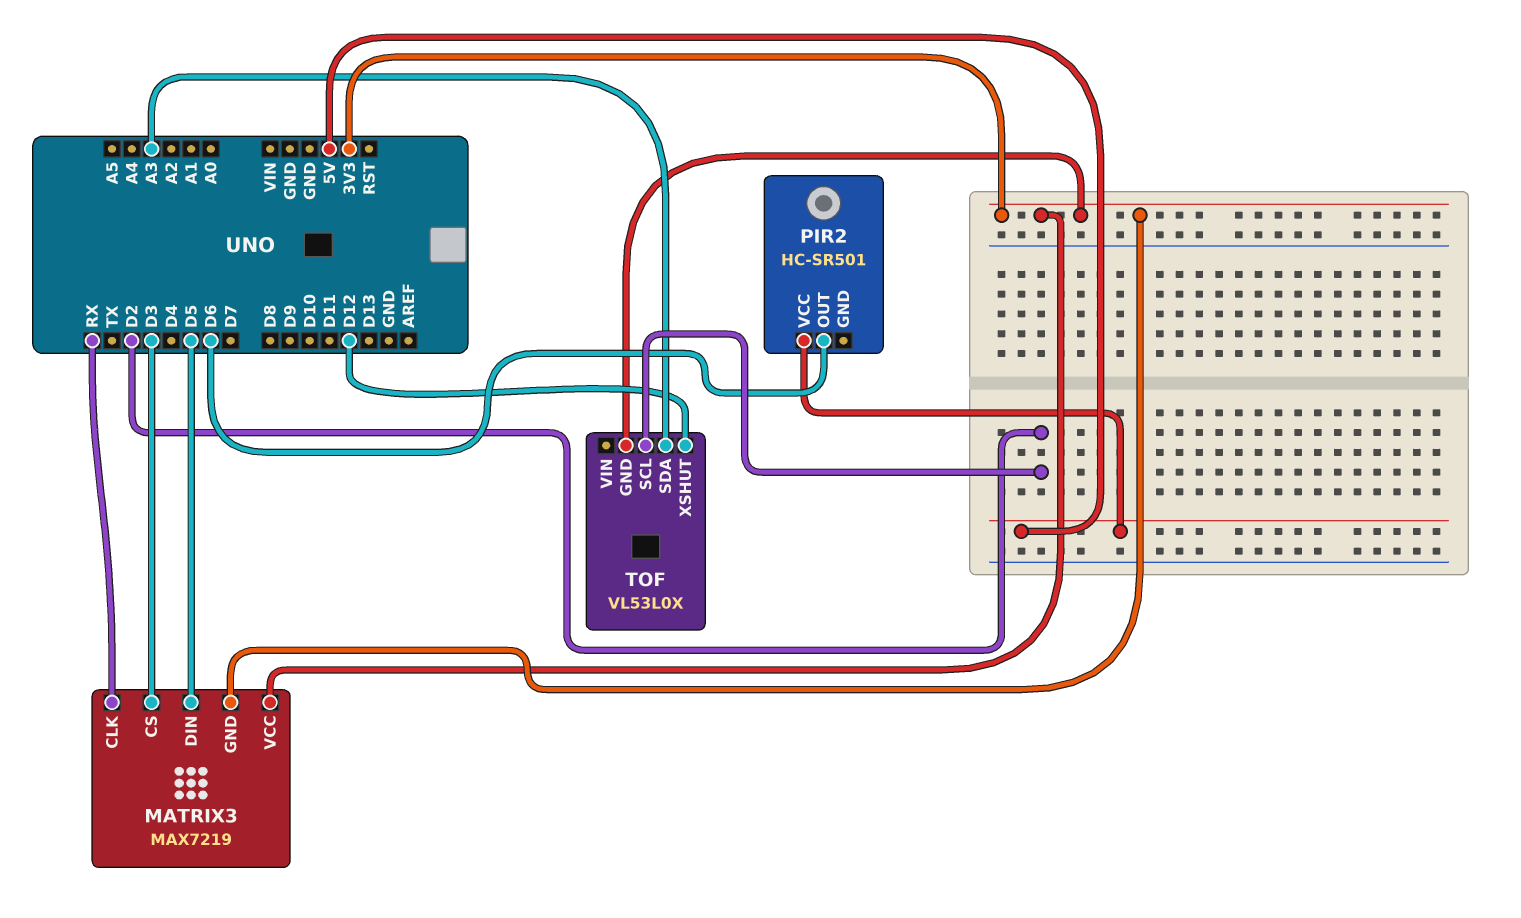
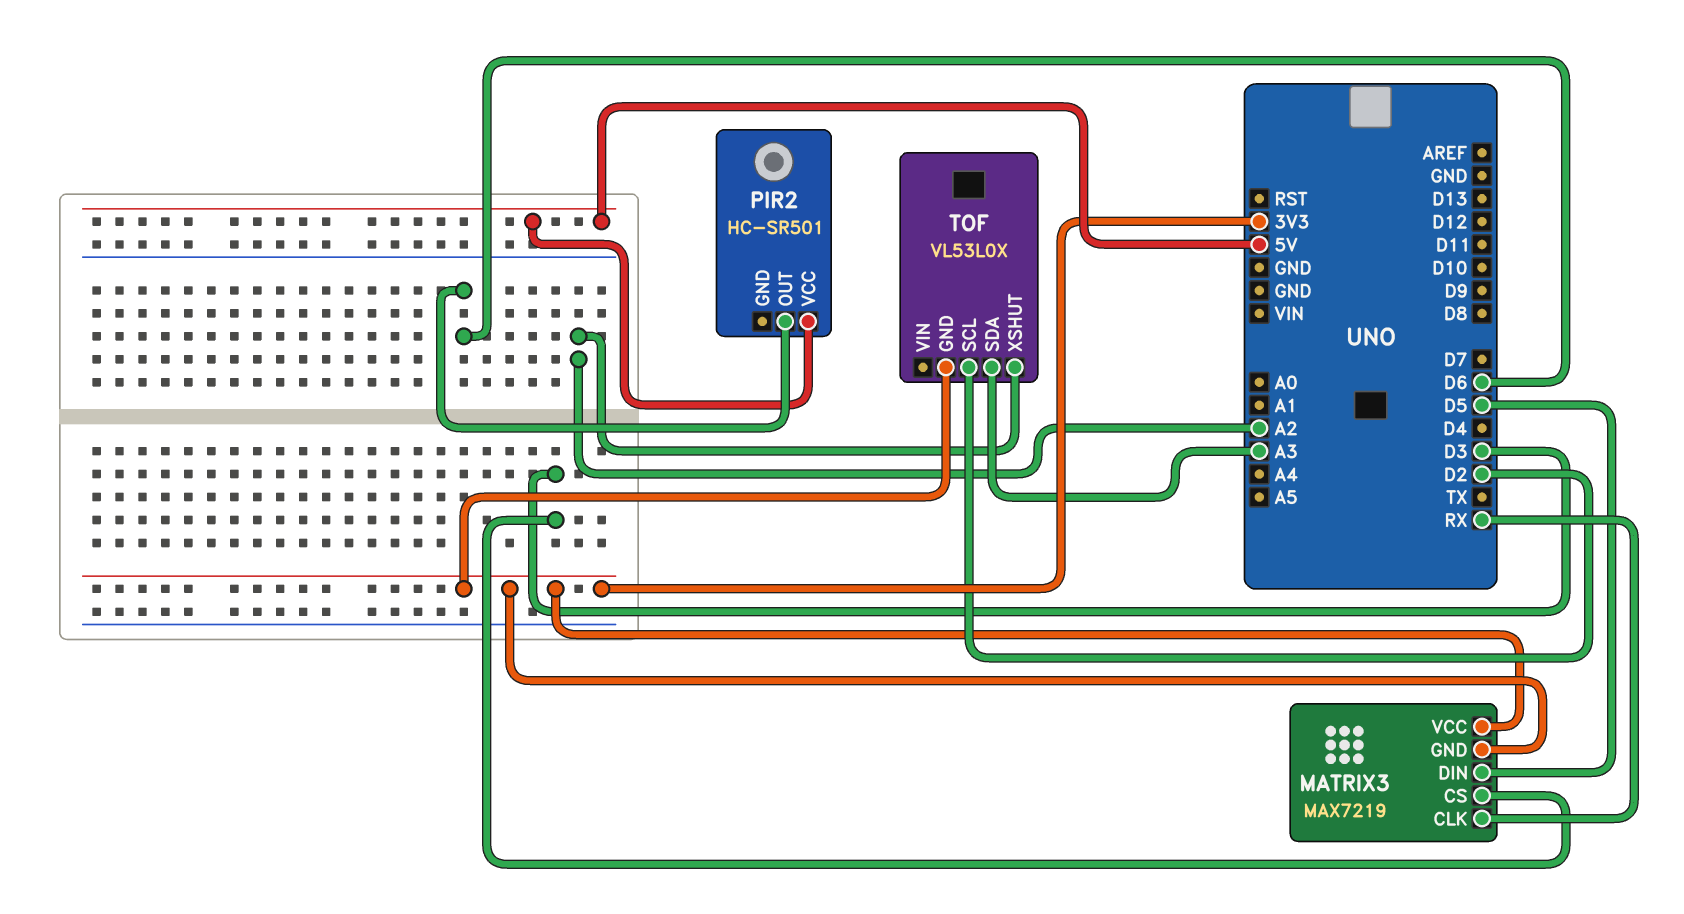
TOF pin XSHUT: D12 -> A2

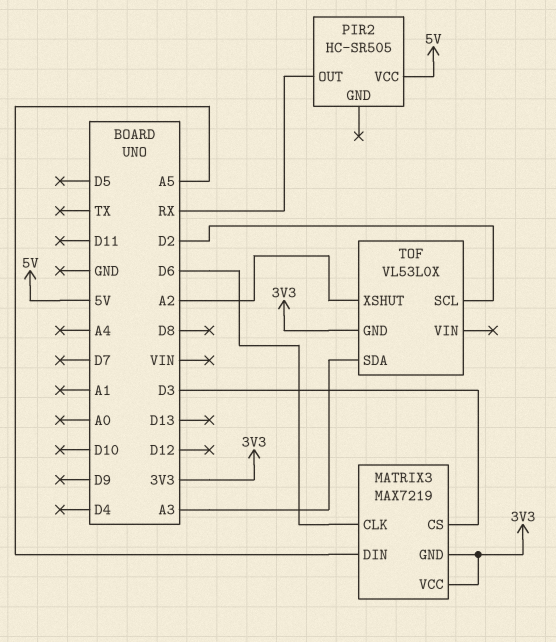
MATRIX3 pin CLK: RX -> D6
MATRIX3 pin DIN: D5 -> A5
PIR2: HC-SR501 -> HC-SR505
PIR2 pin OUT: D6 -> RX

